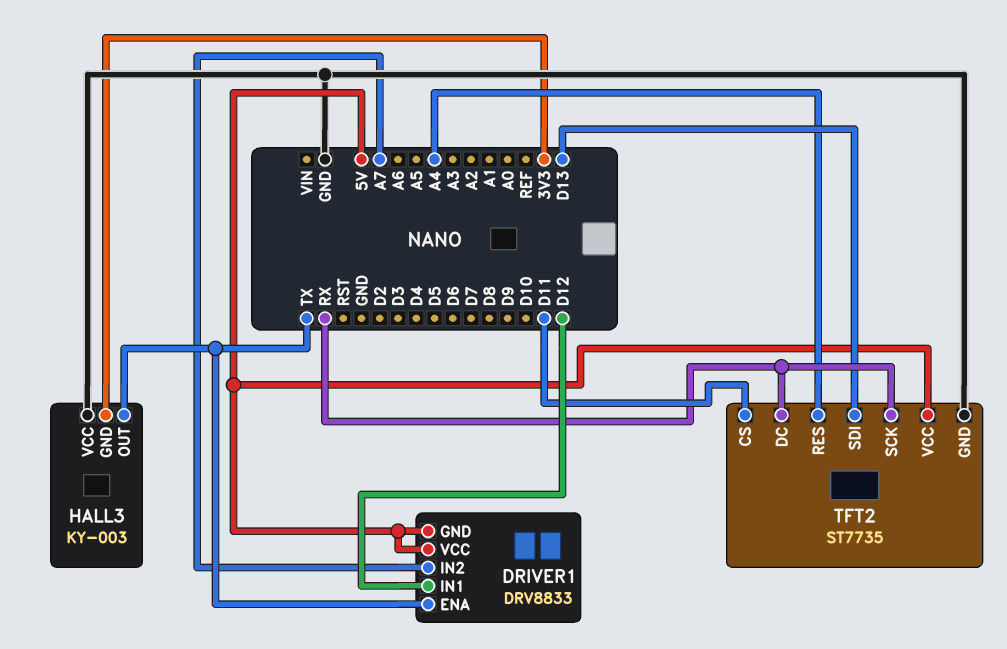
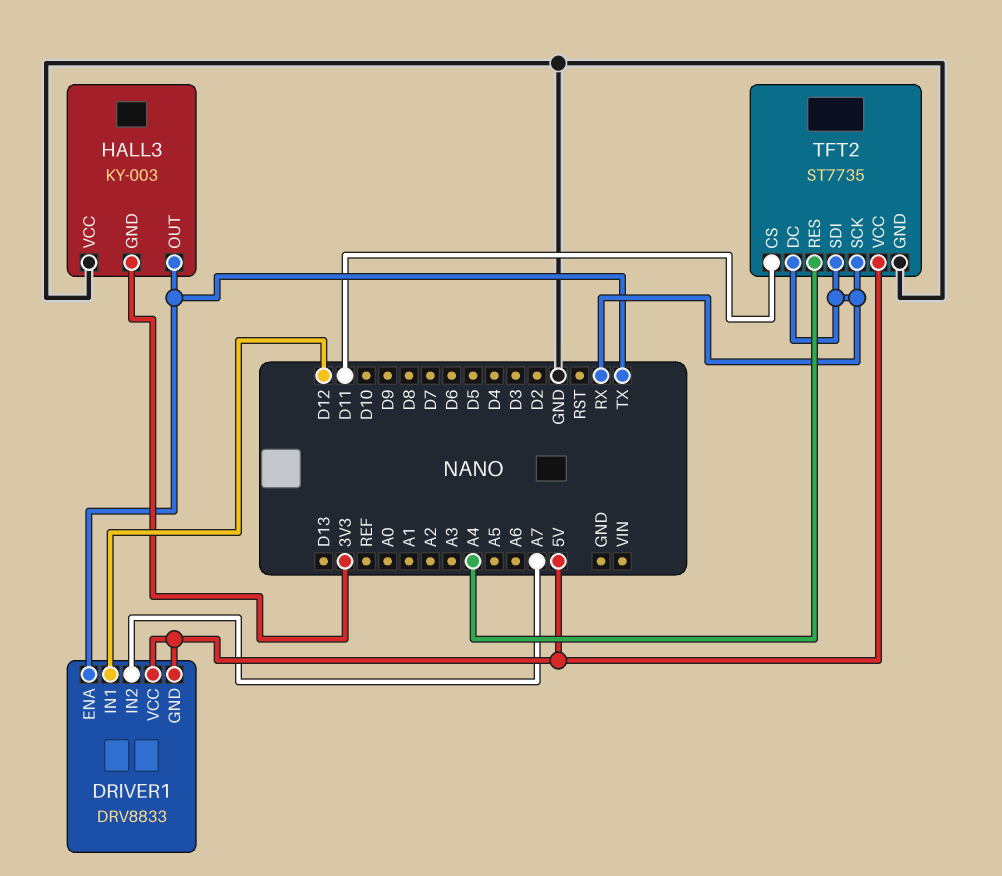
TFT2 pin SDI: D13 -> RX

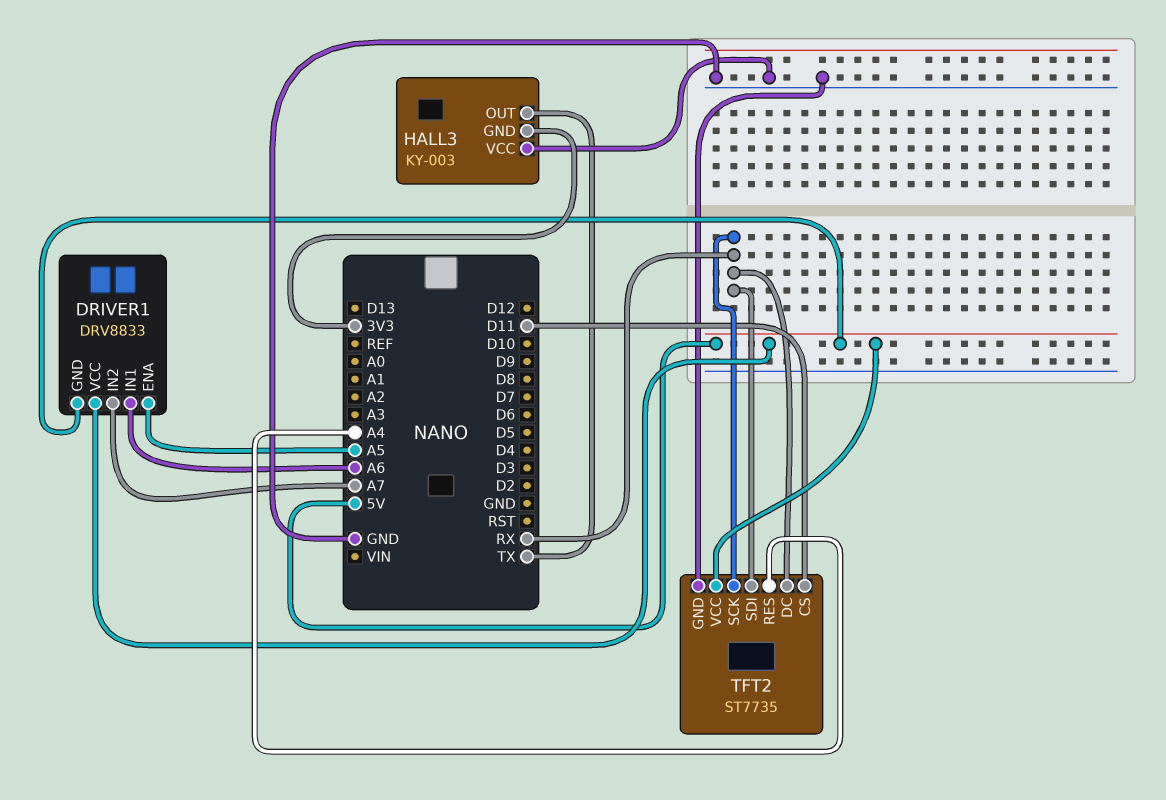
DRIVER1 pin ENA: TX -> A5
DRIVER1 pin IN1: D12 -> A6

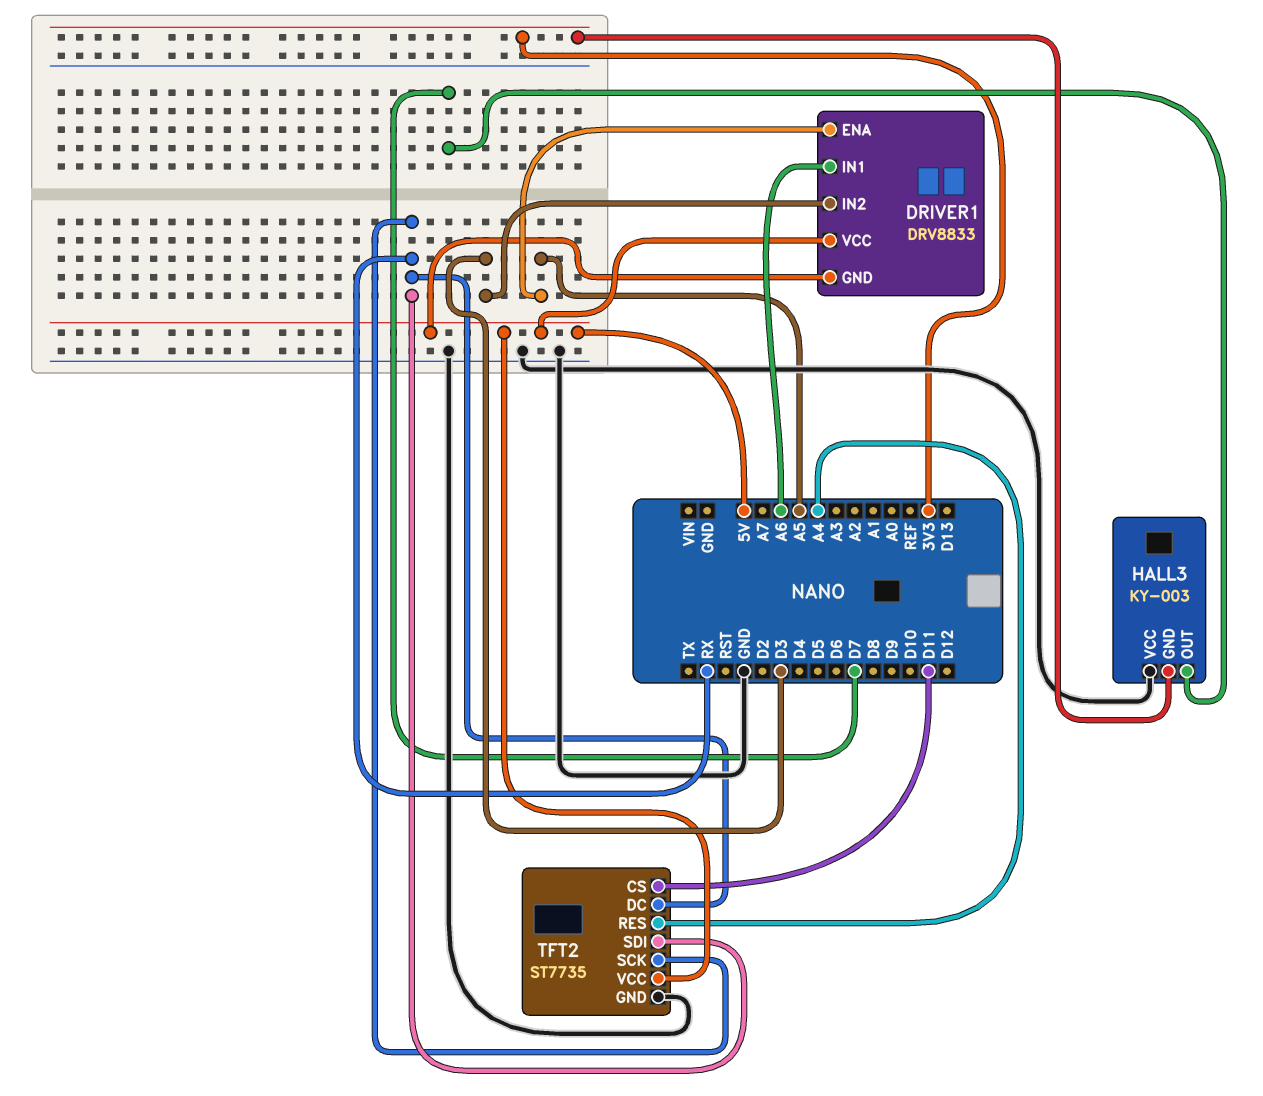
DRIVER1 pin IN2: A7 -> D3
HALL3 pin OUT: TX -> D7

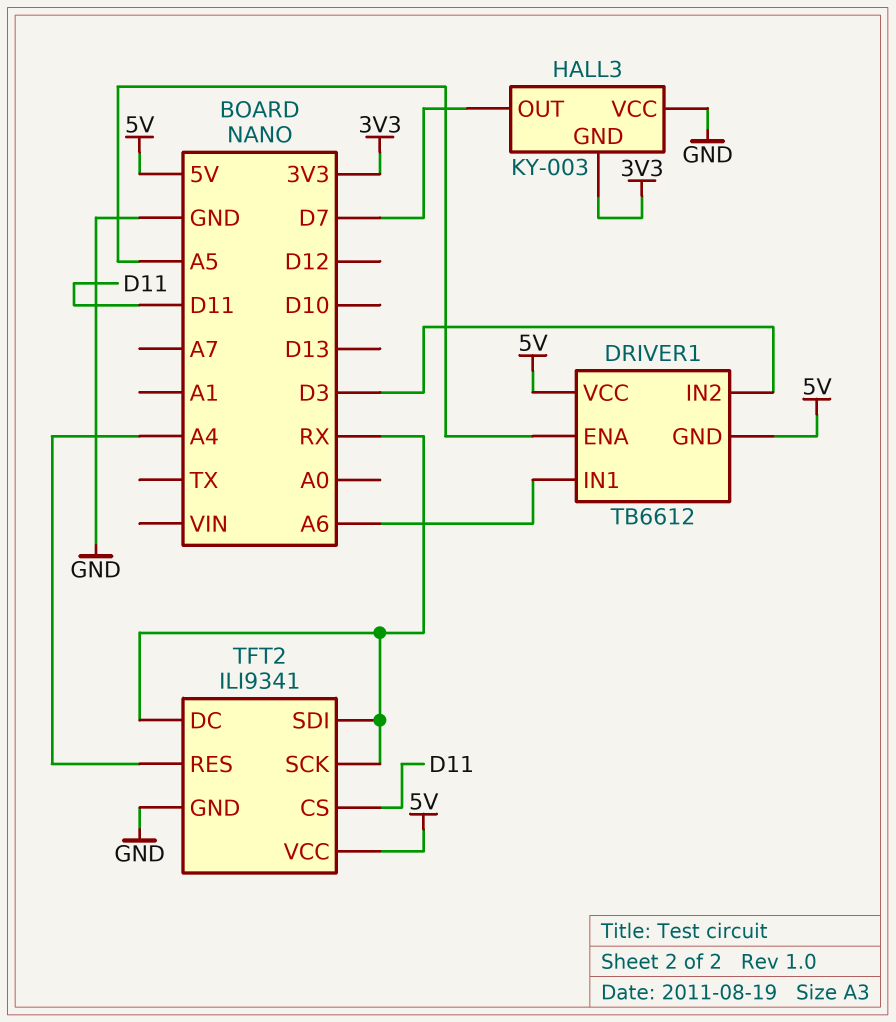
DRIVER1: DRV8833 -> TB6612
TFT2: ST7735 -> ILI9341

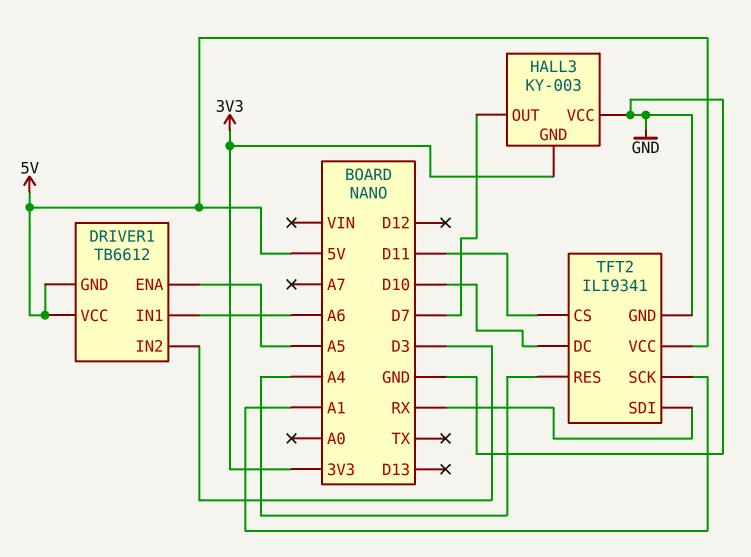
TFT2 pin DC: RX -> D10
TFT2 pin SCK: RX -> A1

